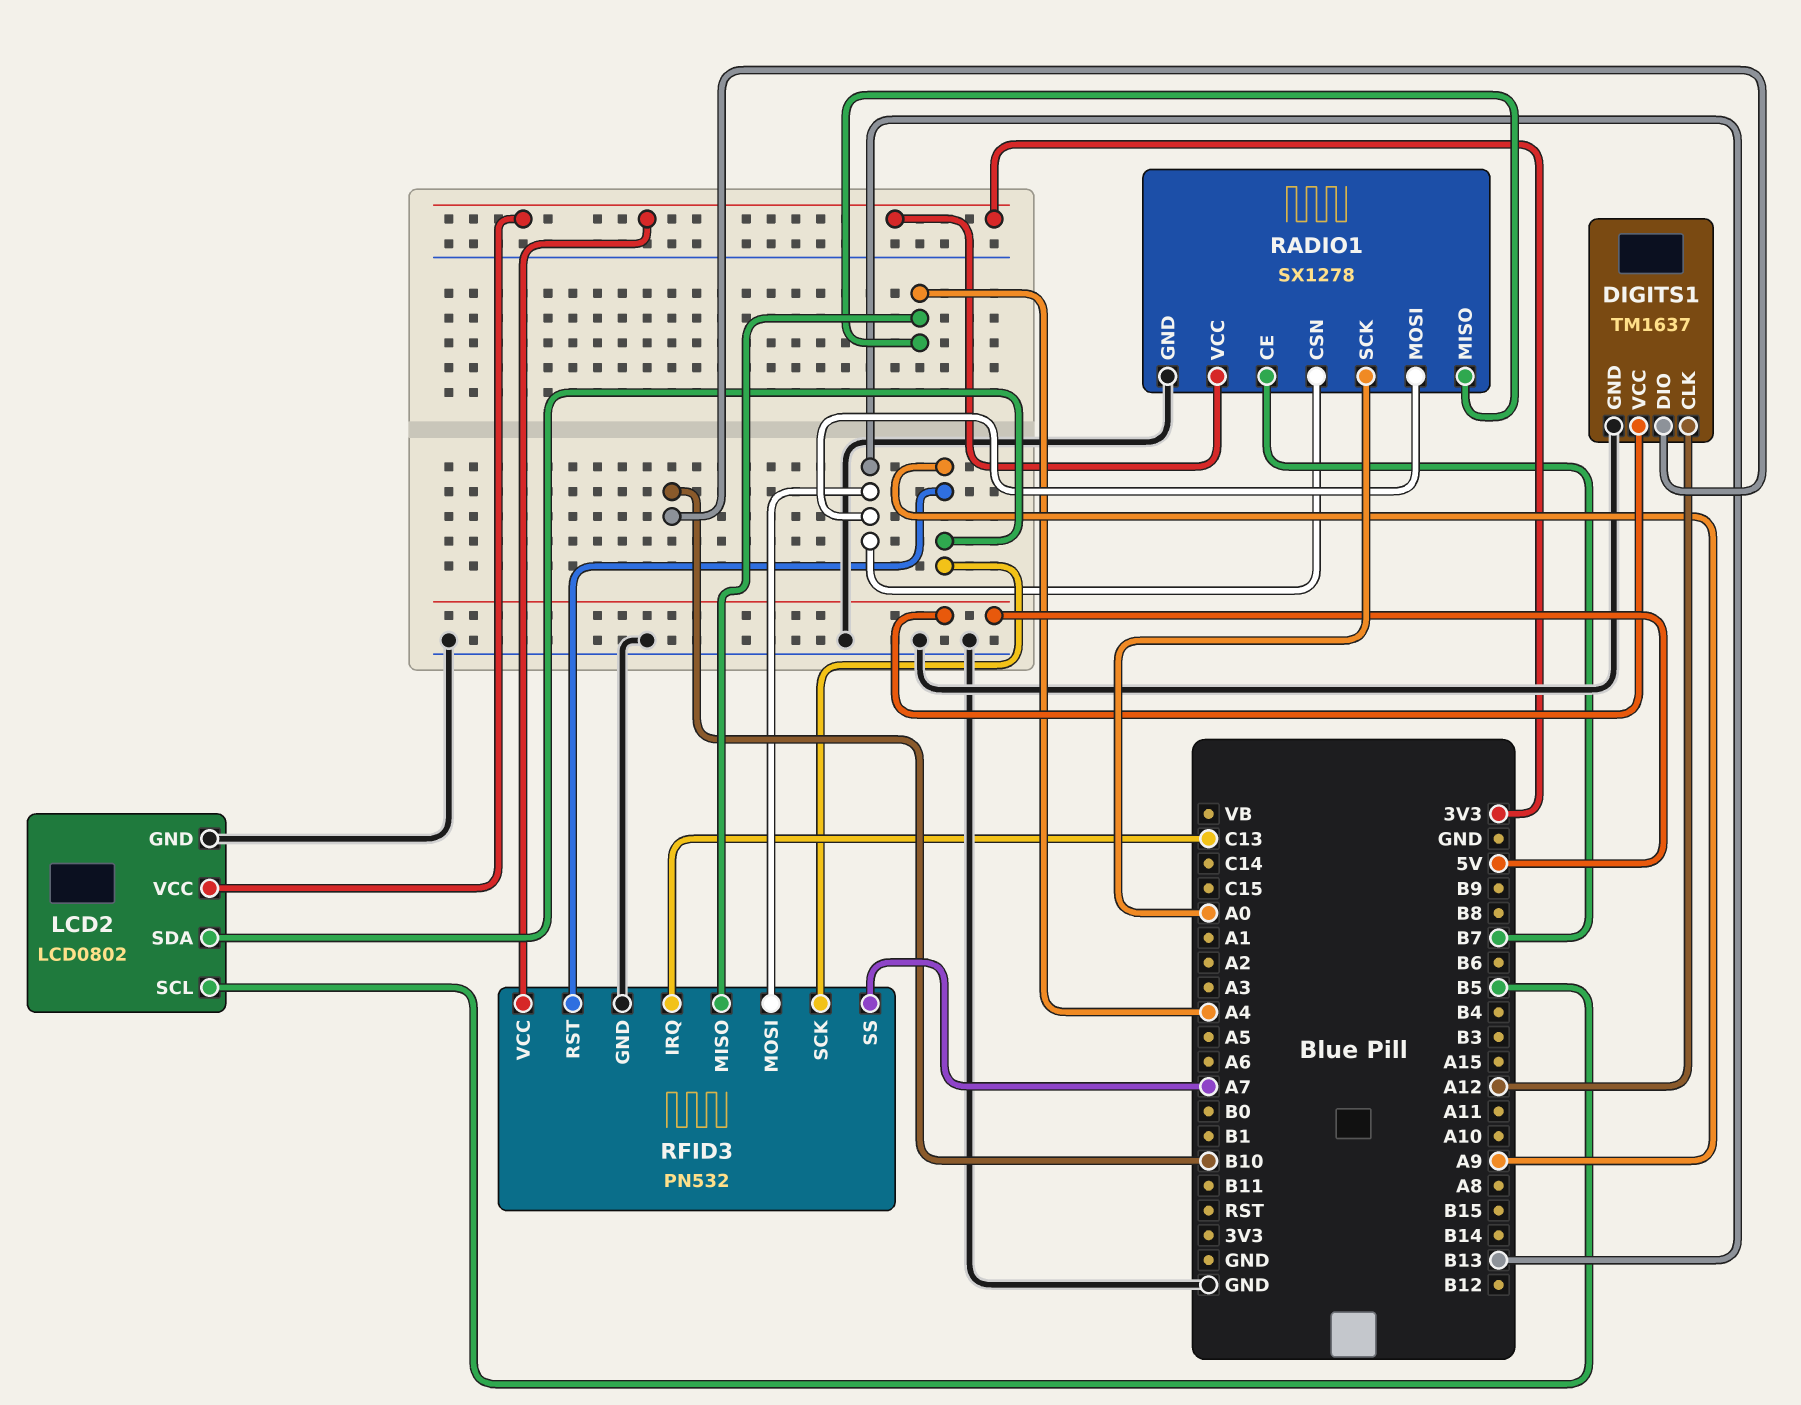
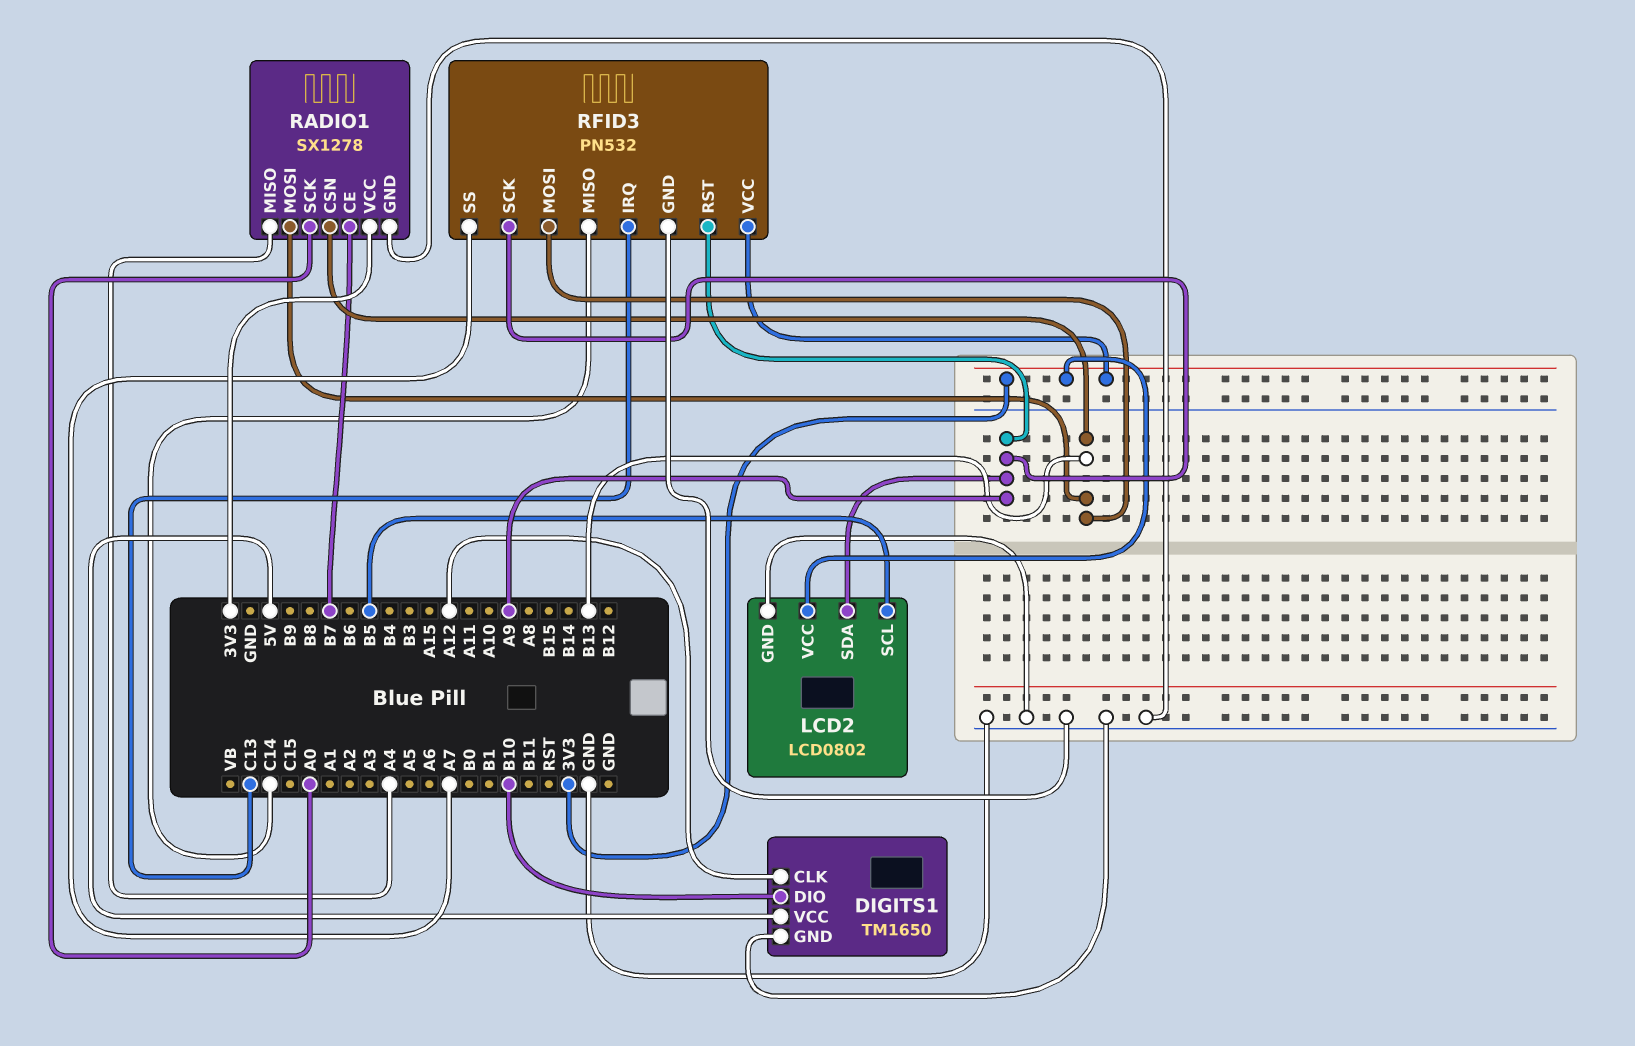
DIGITS1: TM1637 -> TM1650
RFID3 pin MISO: A4 -> C14

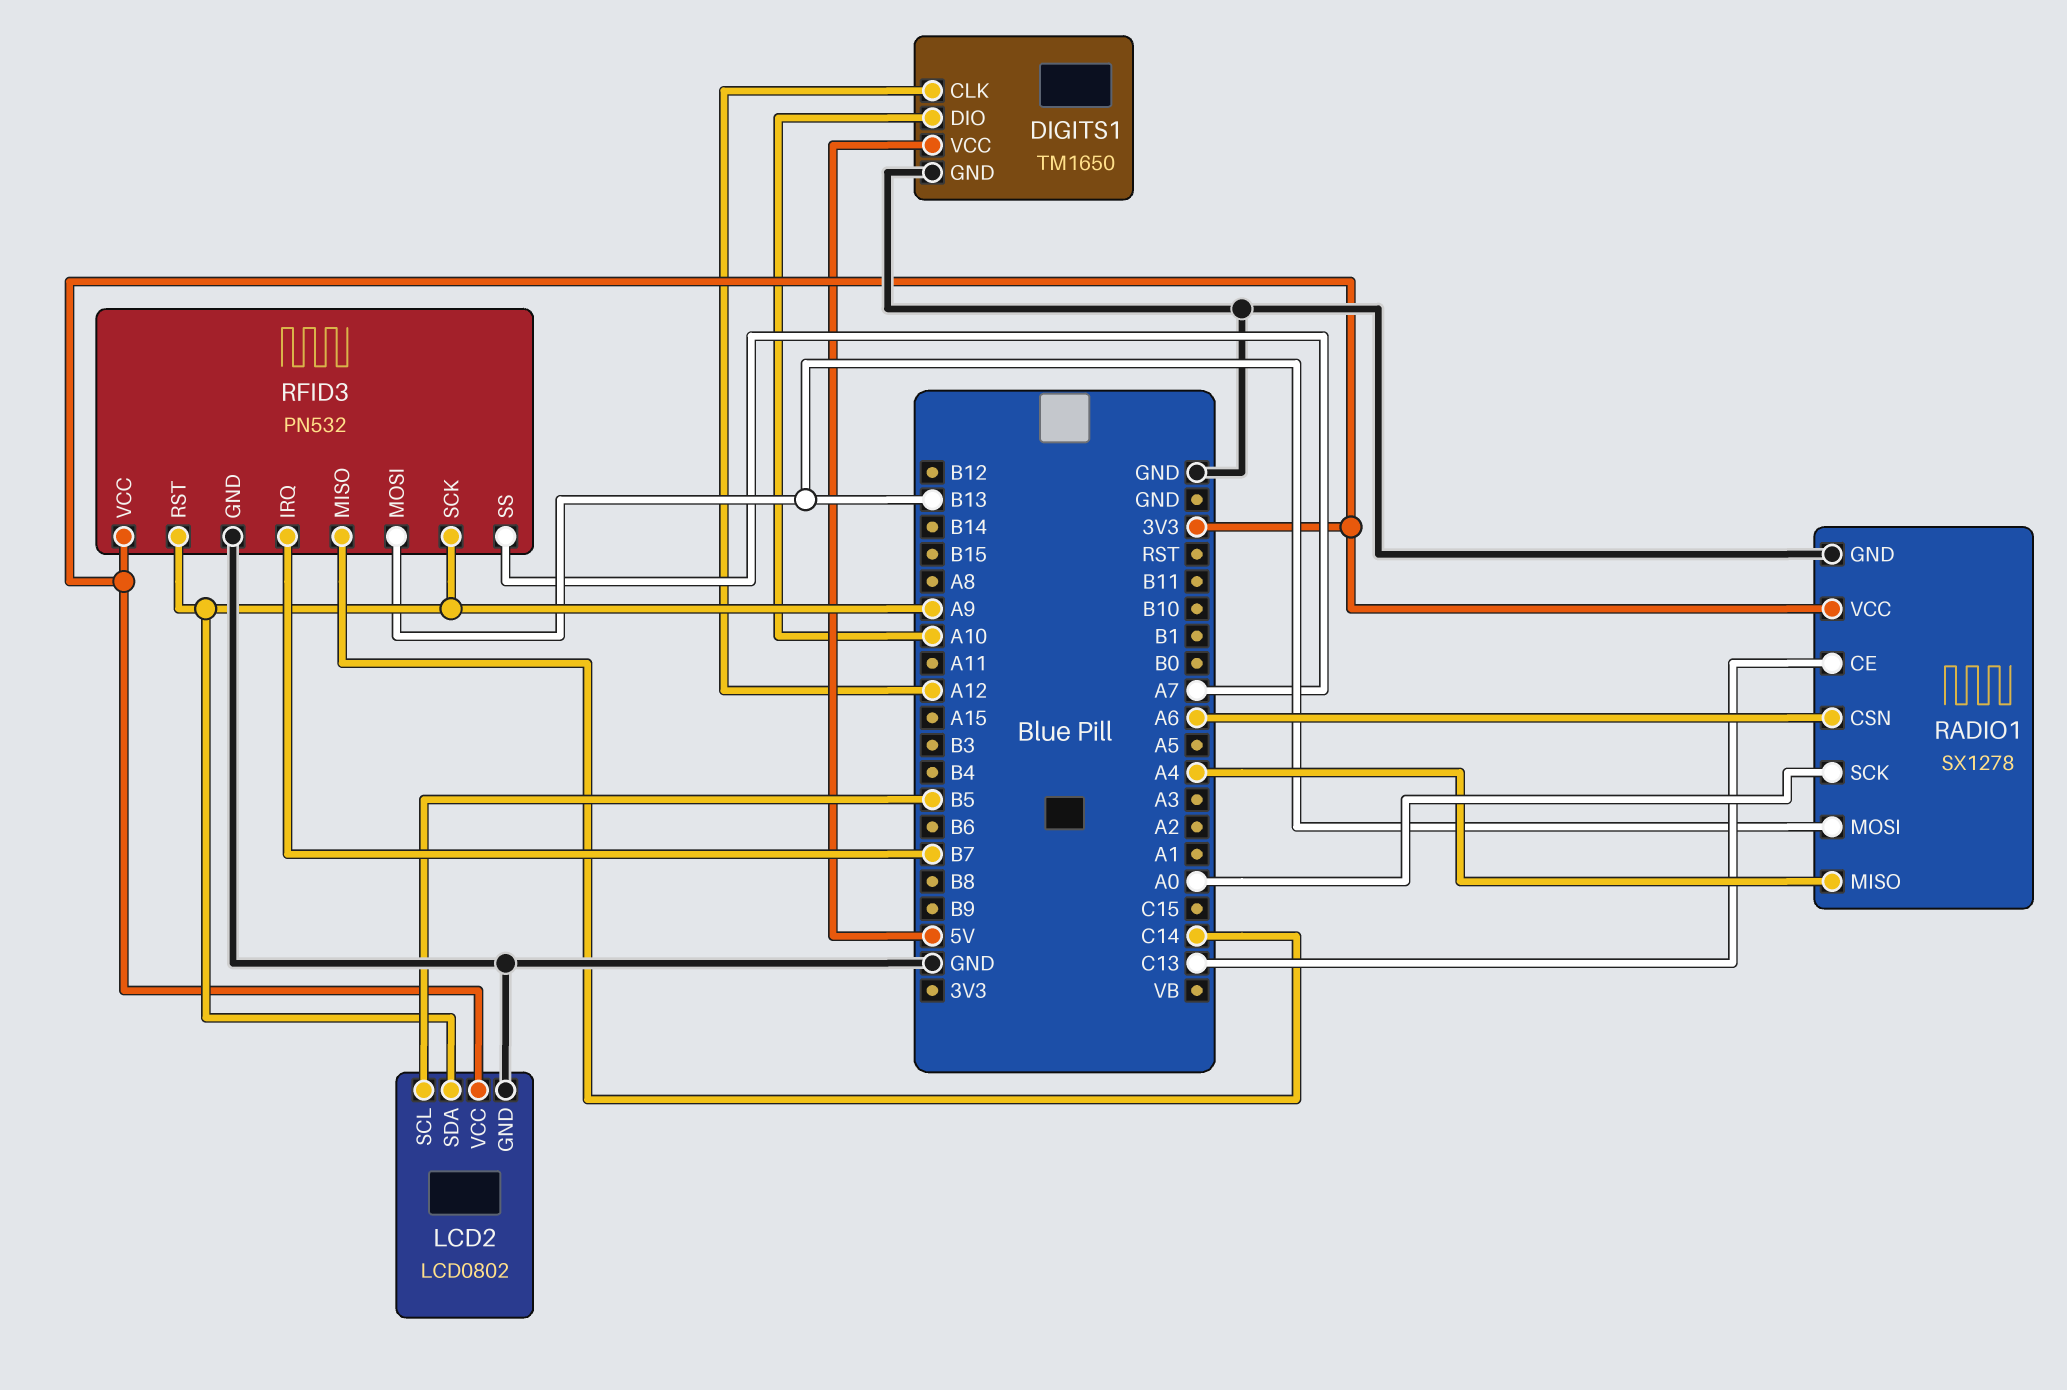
DIGITS1 pin DIO: B10 -> A10
RADIO1 pin CE: B7 -> C13
RADIO1 pin CSN: B13 -> A6
RFID3 pin IRQ: C13 -> B7

